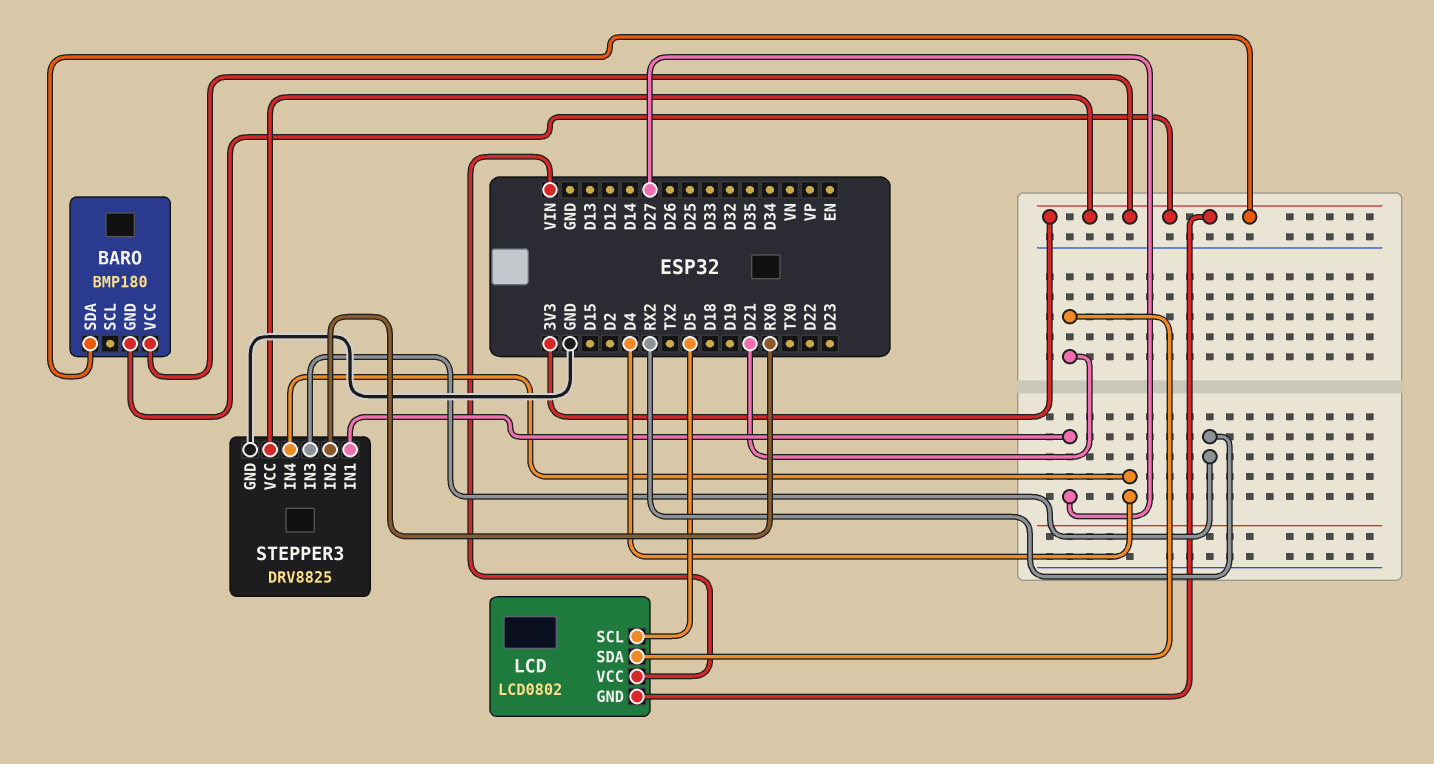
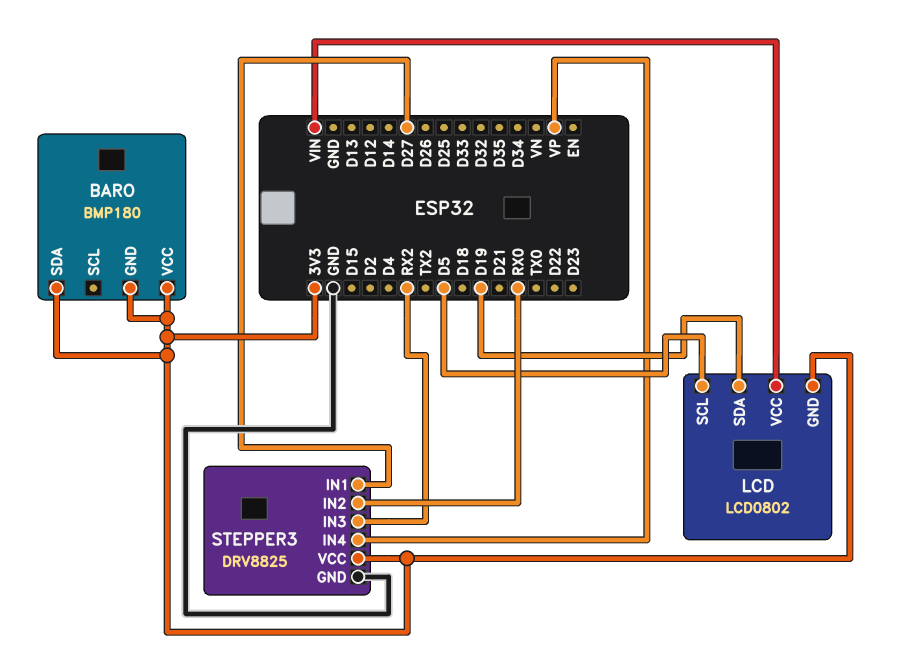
LCD pin SDA: D21 -> D19
STEPPER3 pin IN4: D4 -> VP

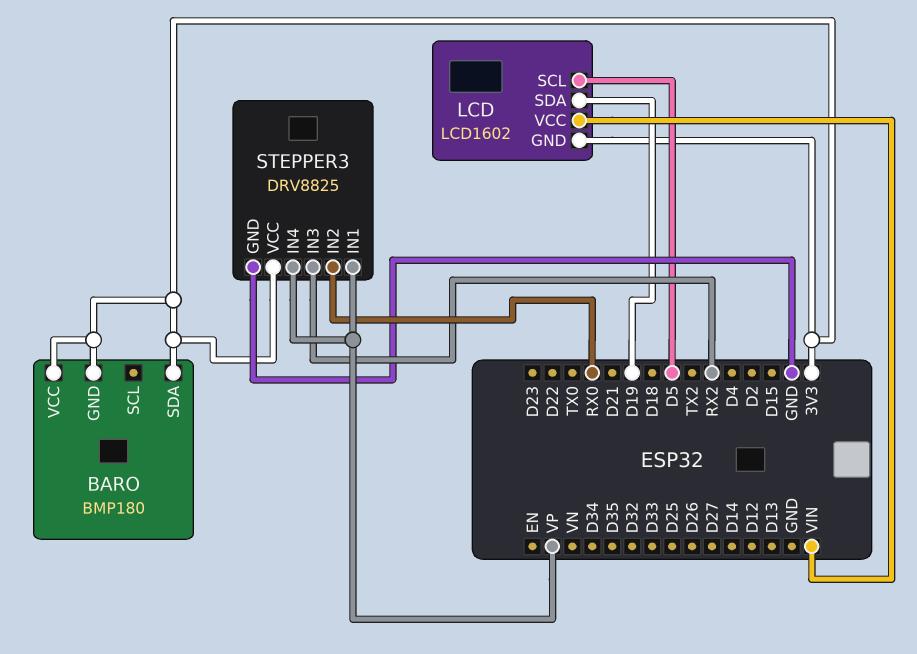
LCD: LCD0802 -> LCD1602
STEPPER3 pin IN1: D27 -> VP

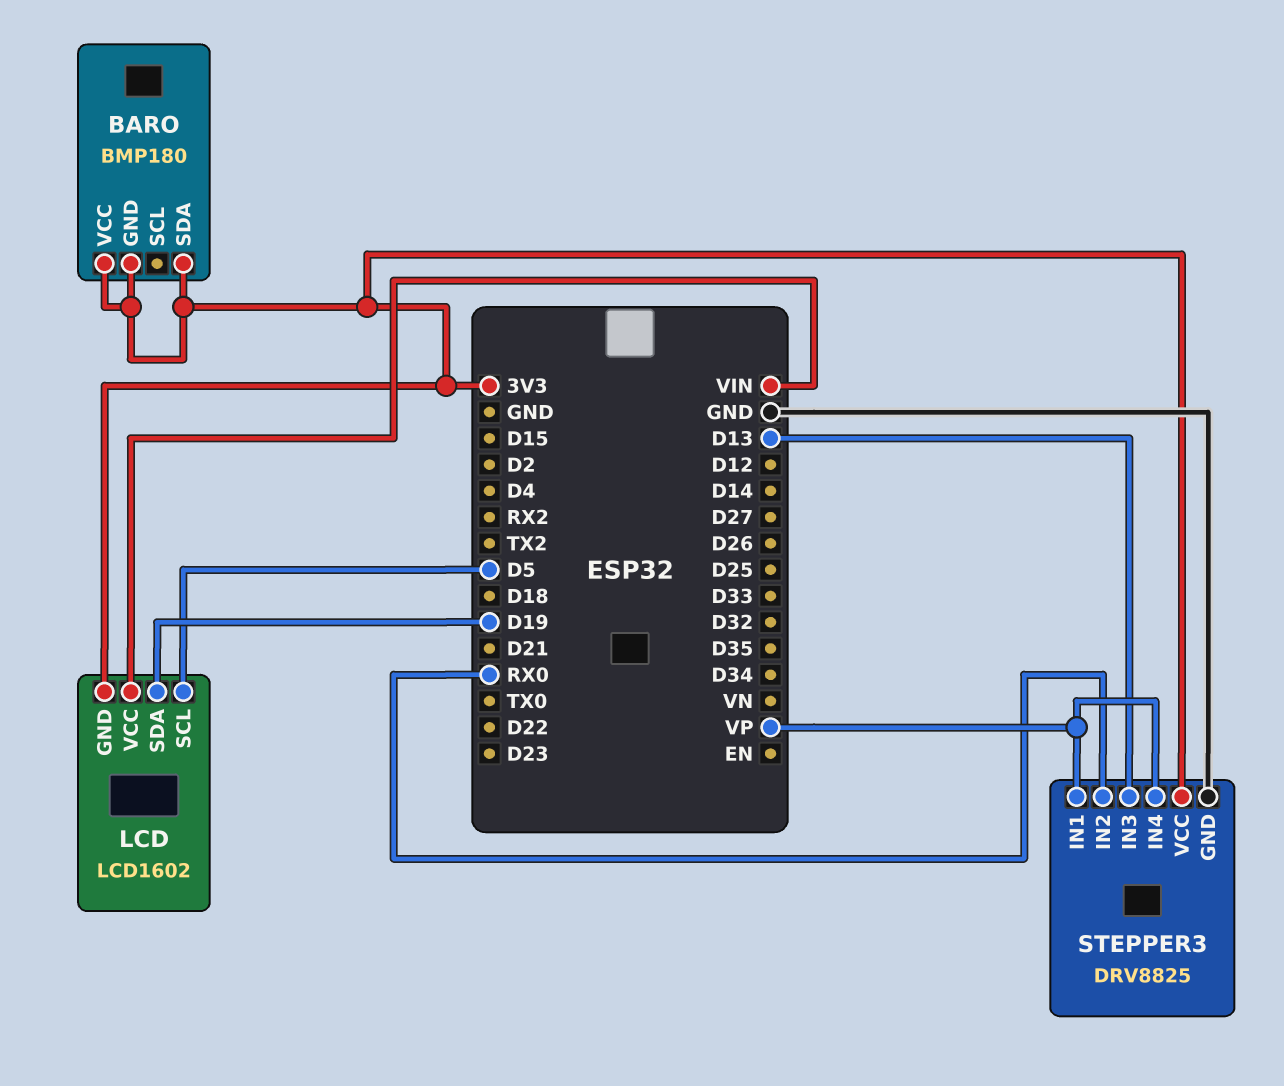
STEPPER3 pin IN3: RX2 -> D13

